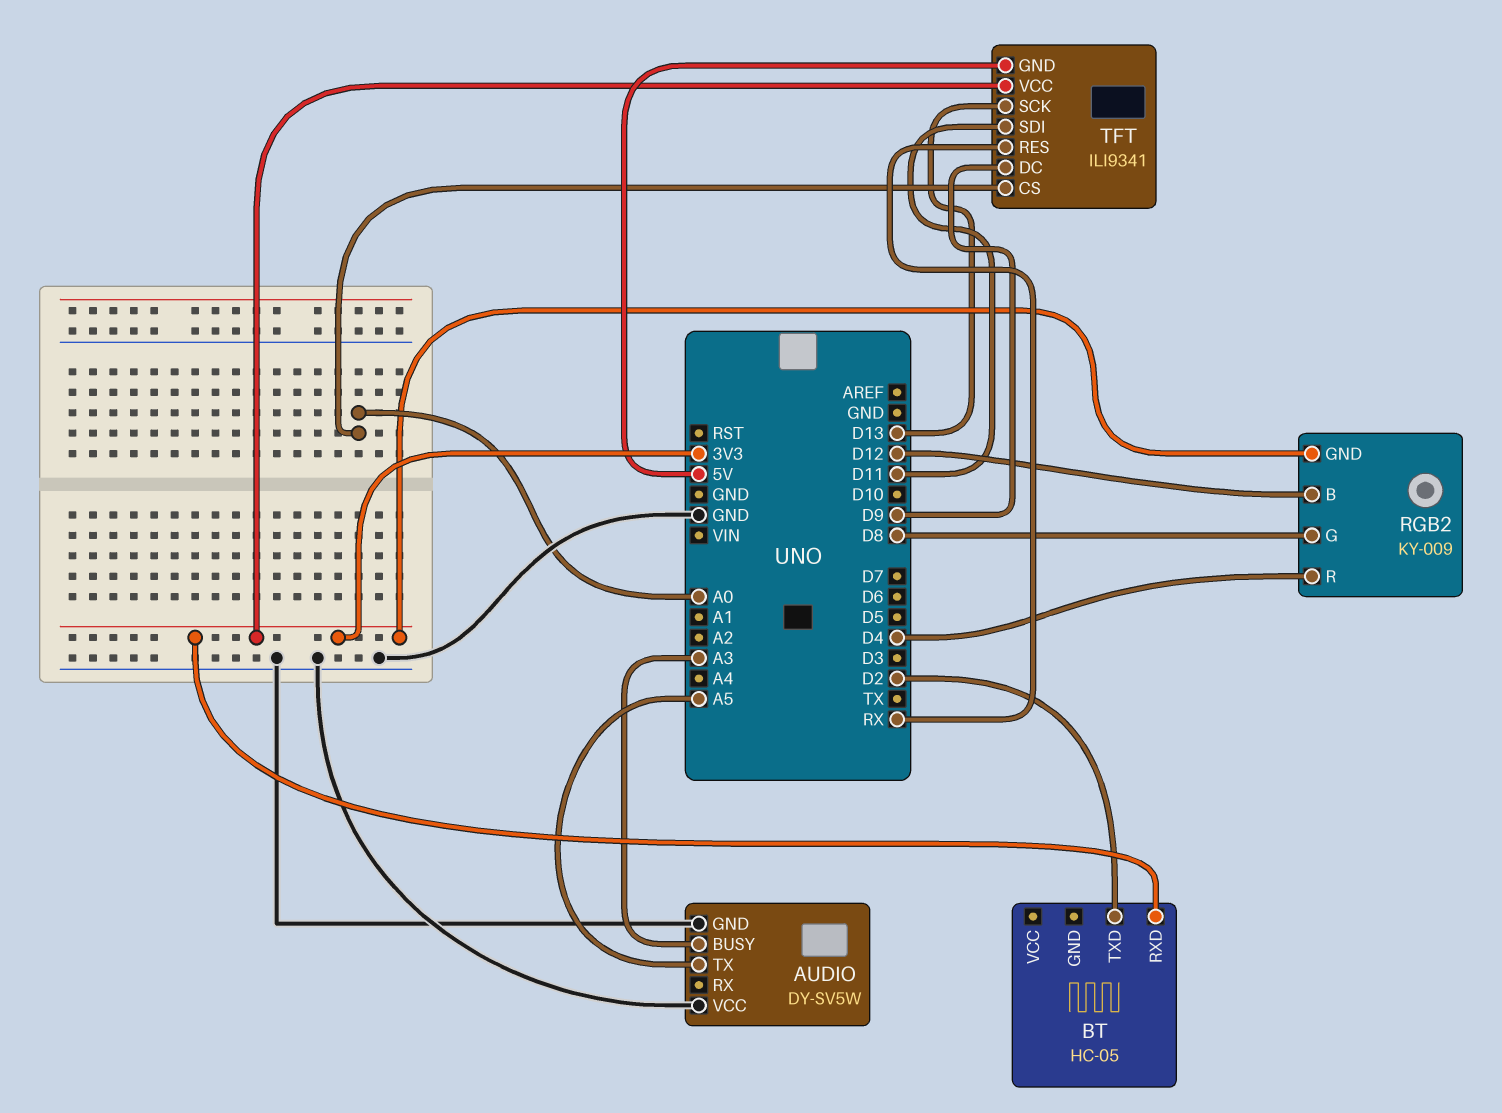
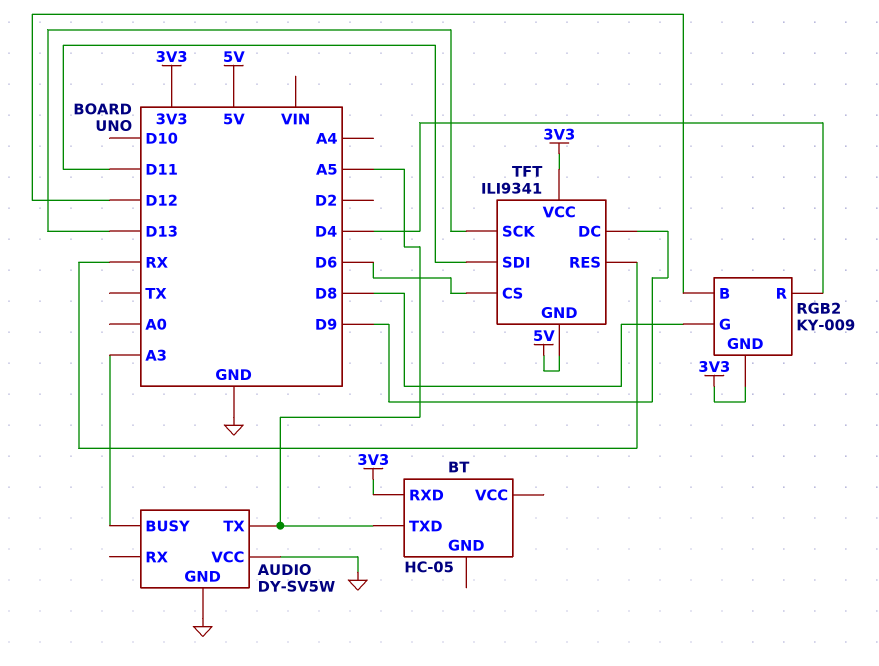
BT pin TXD: D2 -> A5
TFT pin CS: A0 -> D6

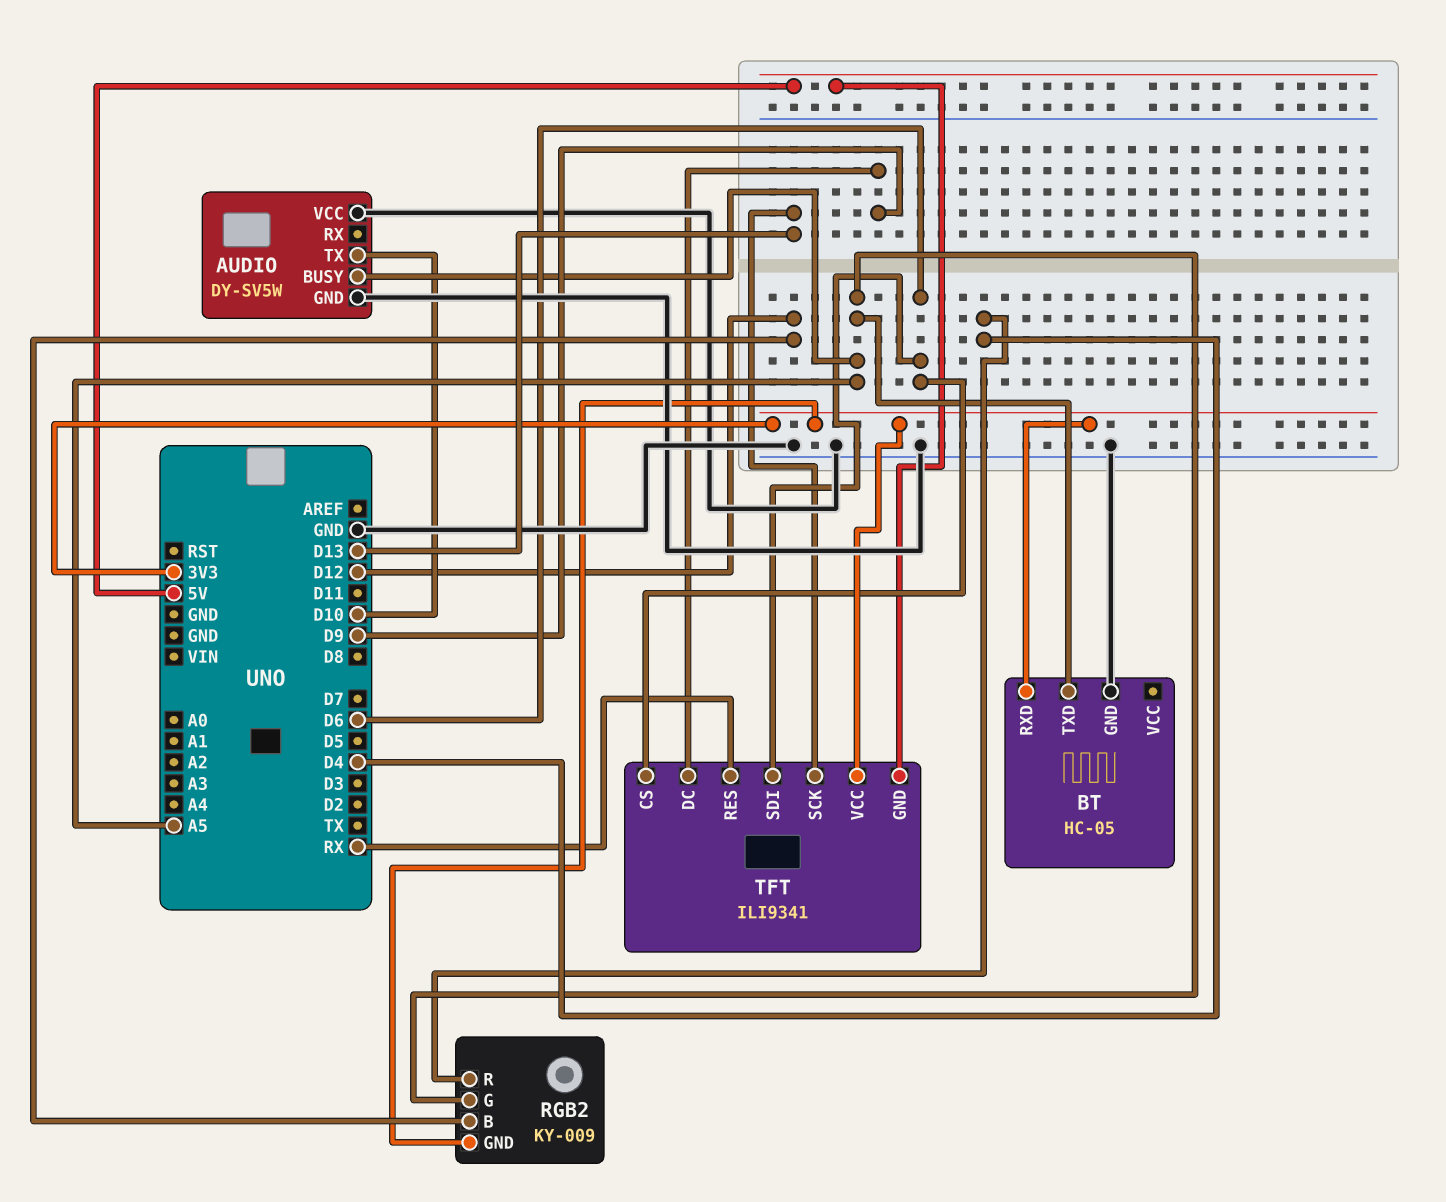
AUDIO pin BUSY: A3 -> A5
AUDIO pin TX: A5 -> D10
BT pin GND: none -> GND
RGB2 pin G: D8 -> A5
TFT pin SDI: D11 -> D6

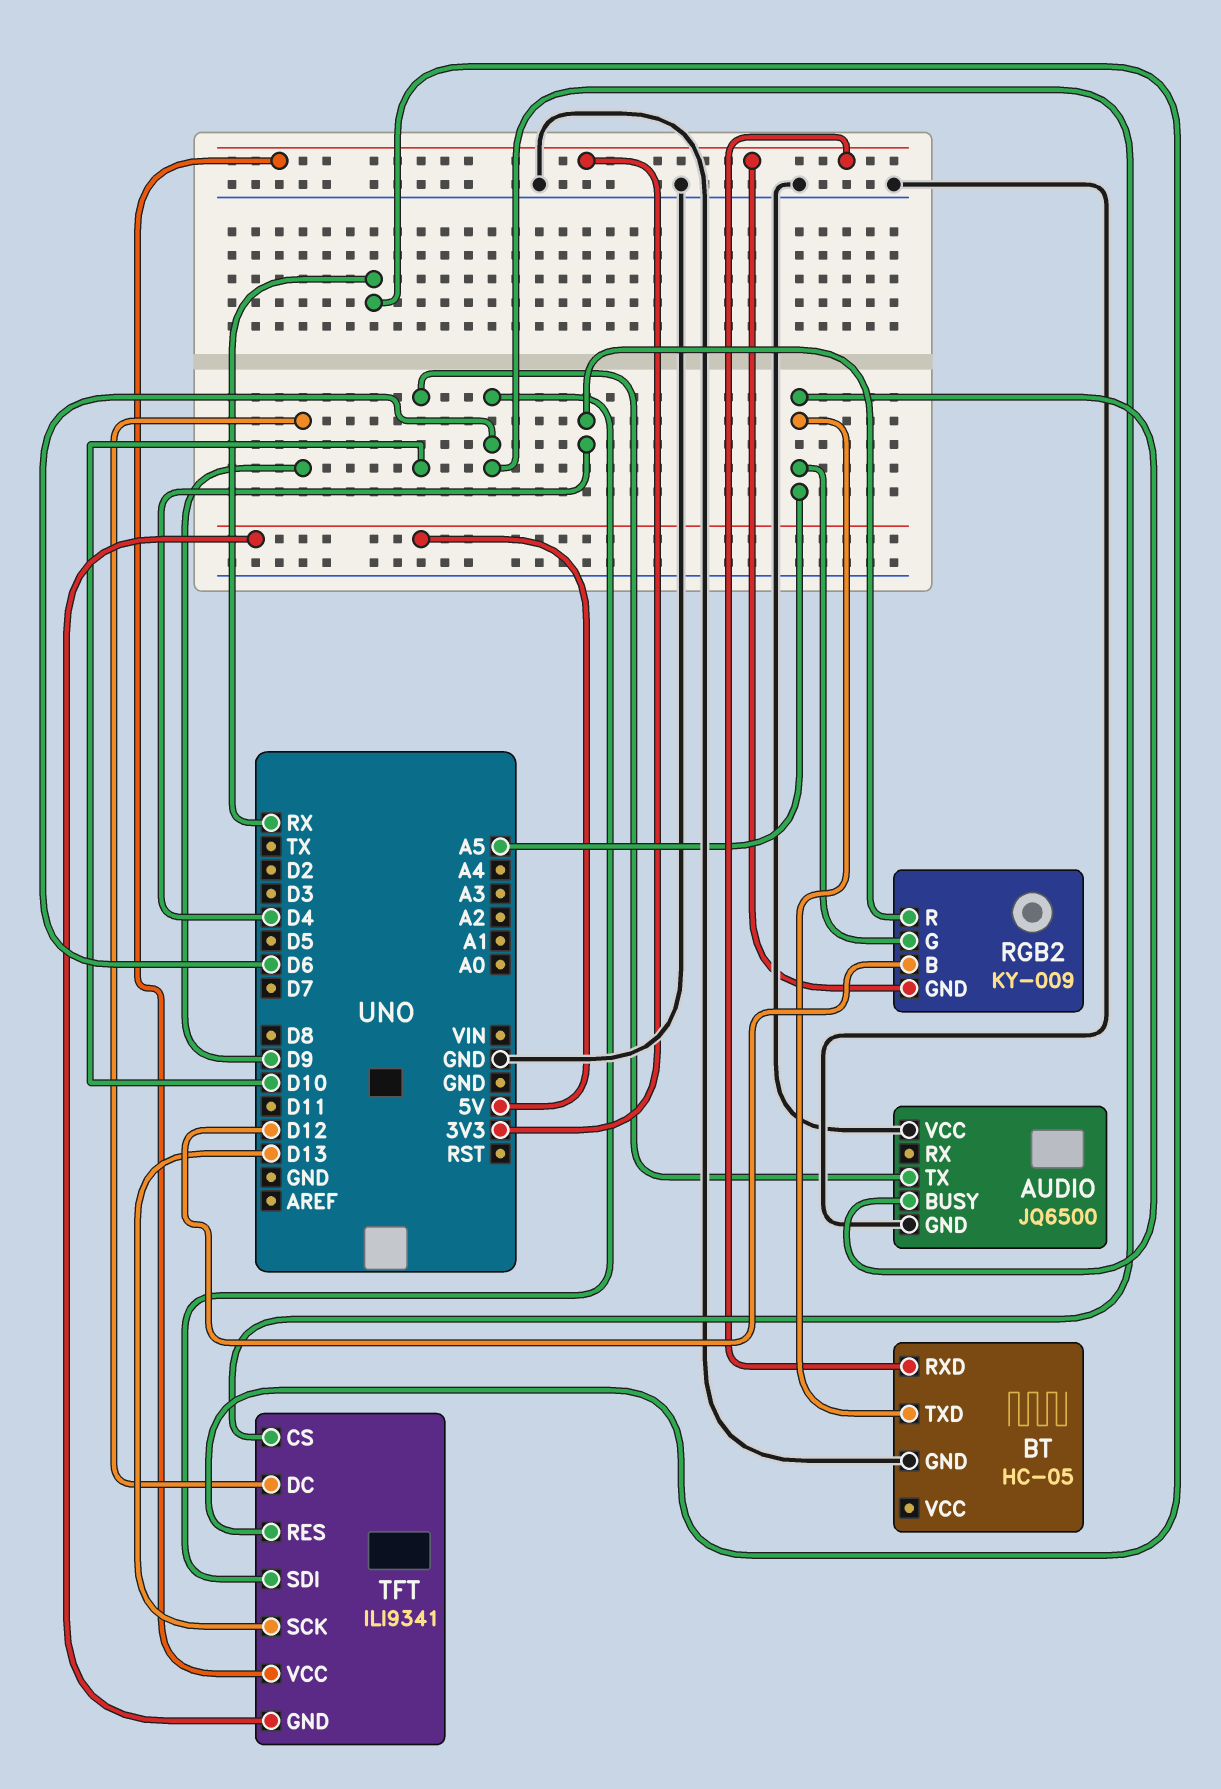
AUDIO: DY-SV5W -> JQ6500

